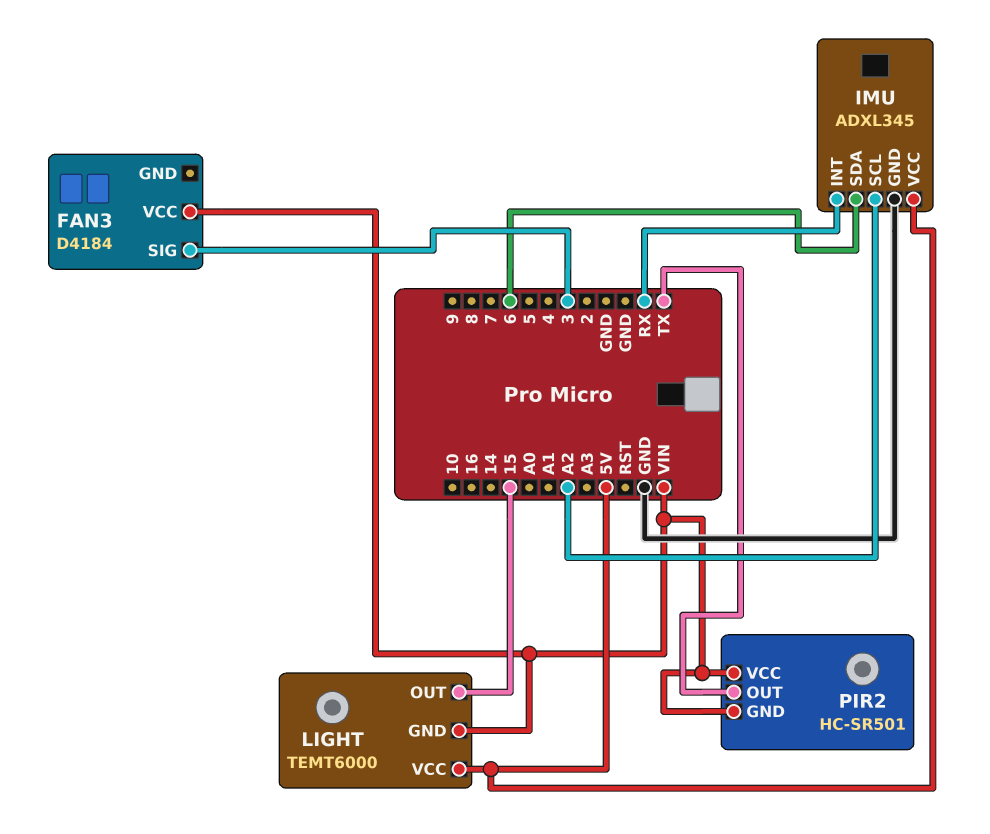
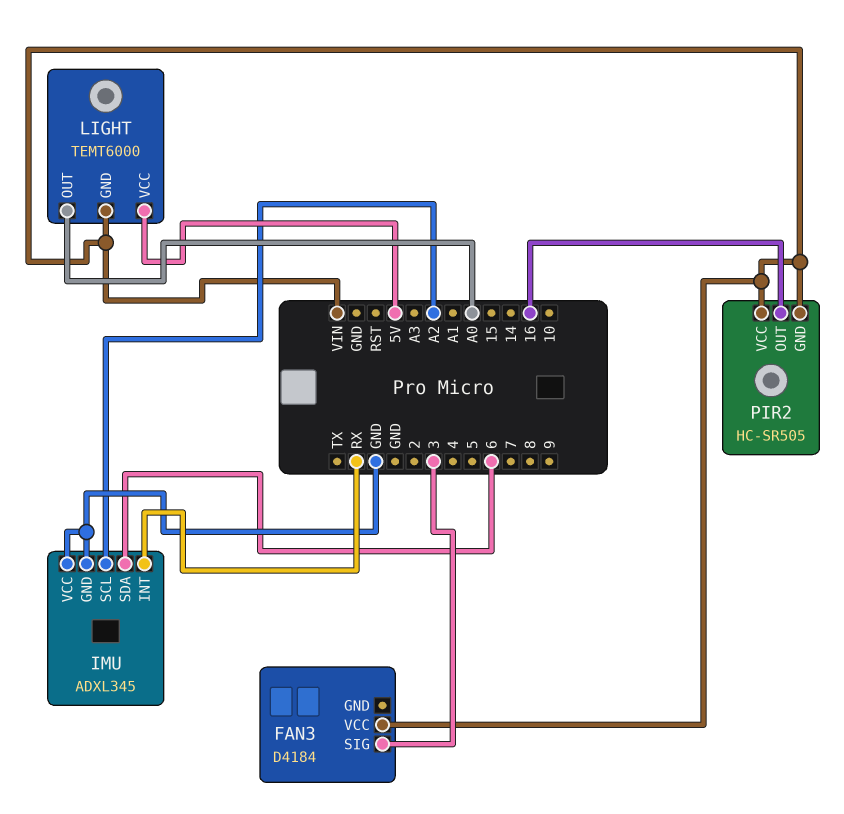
IMU pin VCC: 5V -> GND
LIGHT pin OUT: 15 -> A0
PIR2: HC-SR501 -> HC-SR505
PIR2 pin OUT: TX -> 16

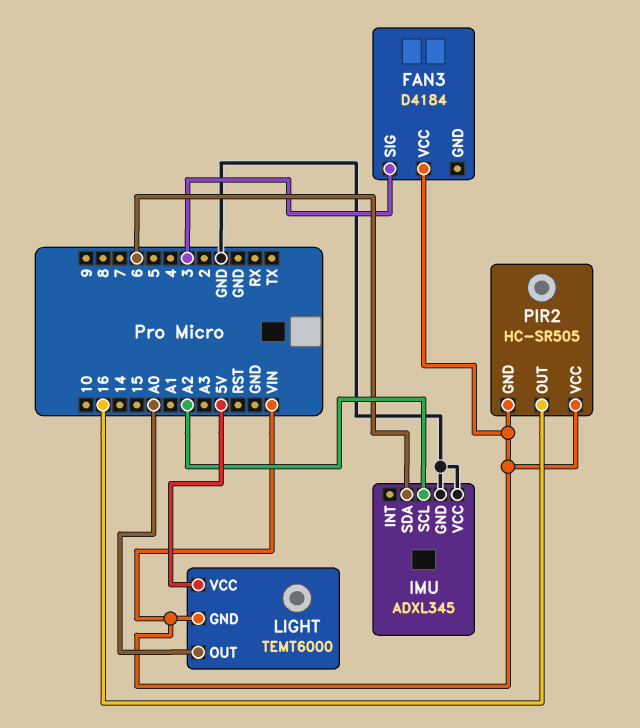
IMU pin INT: RX -> none

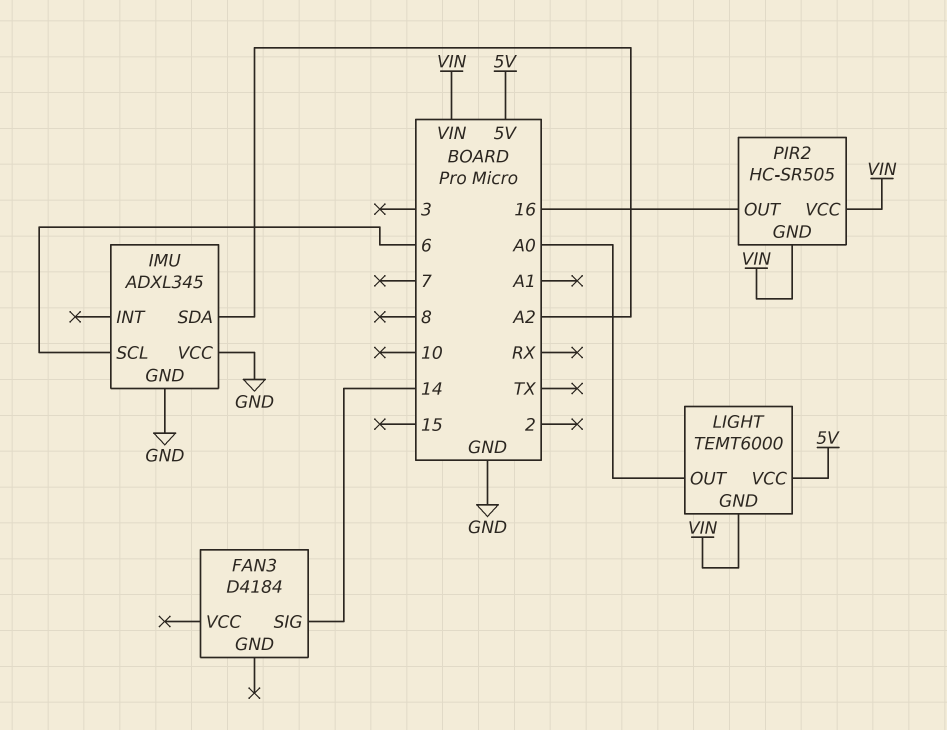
FAN3 pin SIG: 3 -> 14
FAN3 pin VCC: VIN -> none
IMU pin SCL: A2 -> 6
IMU pin SDA: 6 -> A2

